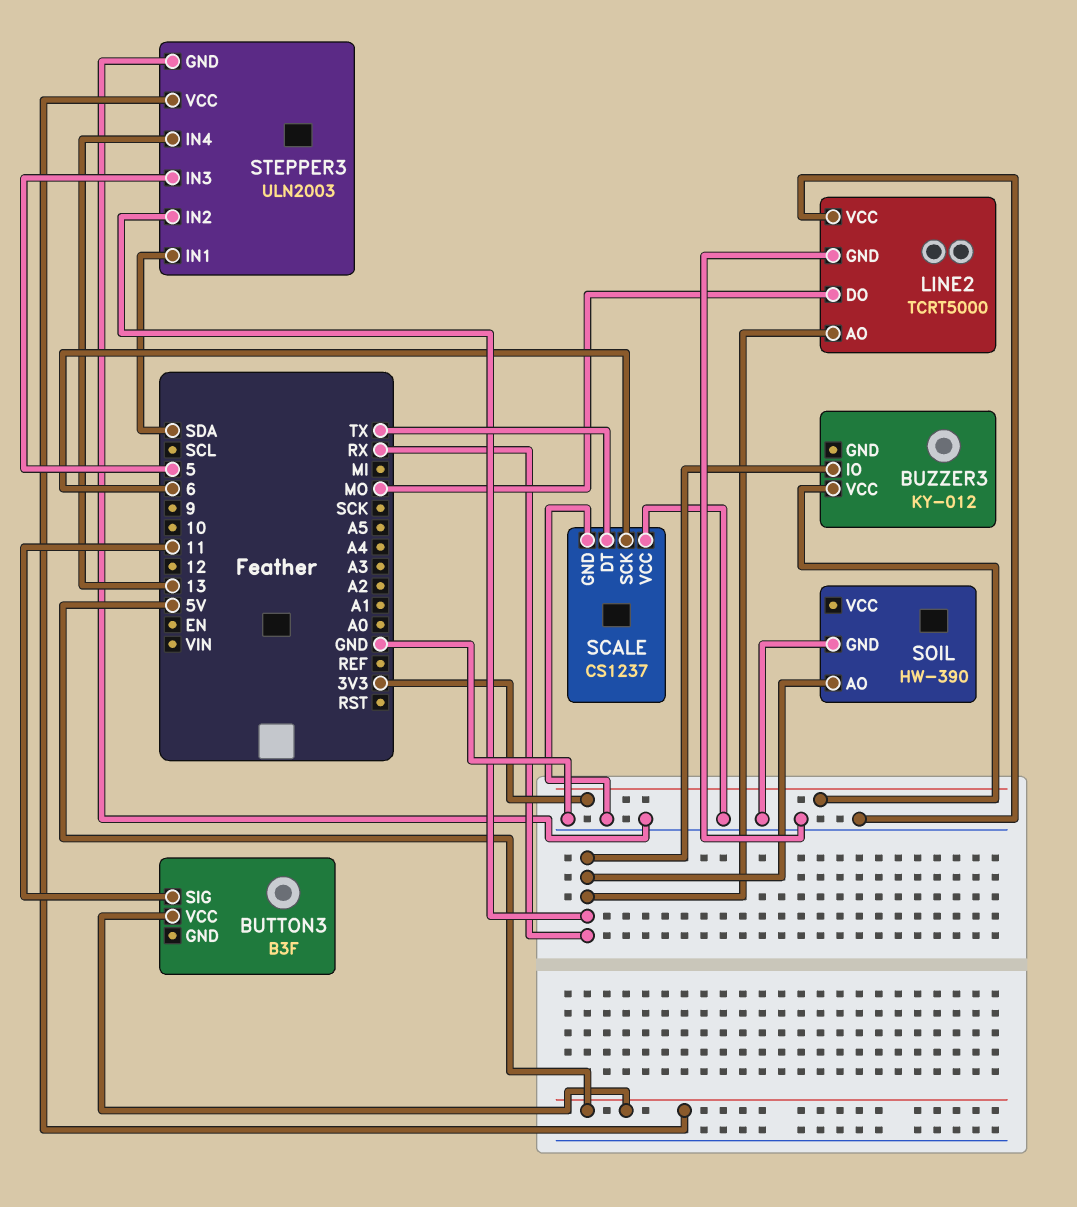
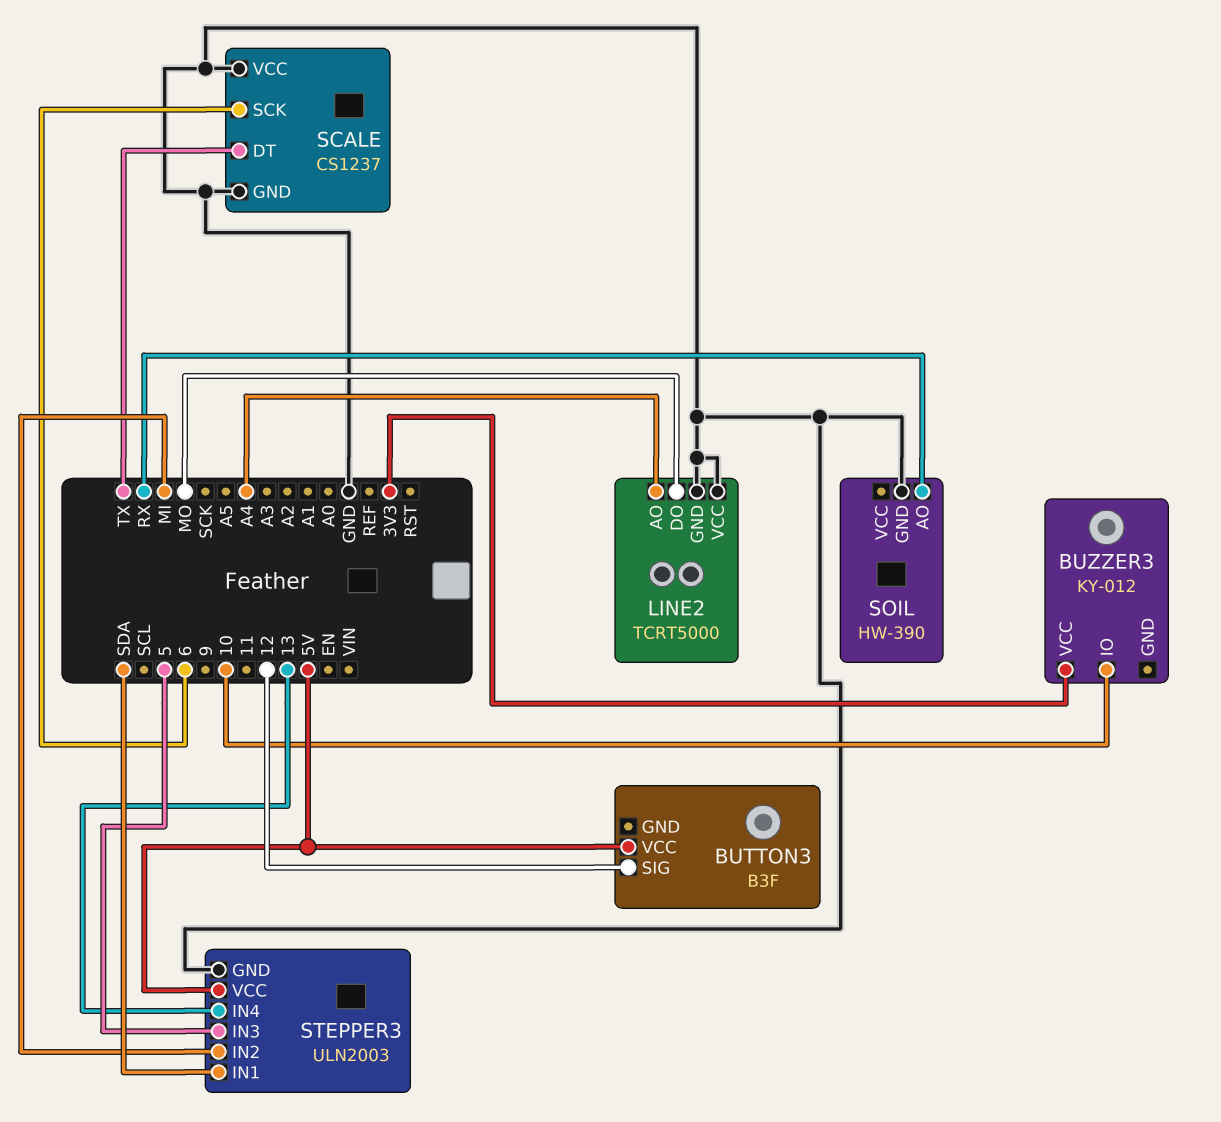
BUTTON3 pin SIG: 11 -> 12
BUZZER3 pin IO: RX -> 10
LINE2 pin AO: RX -> A4
STEPPER3 pin IN2: RX -> MI

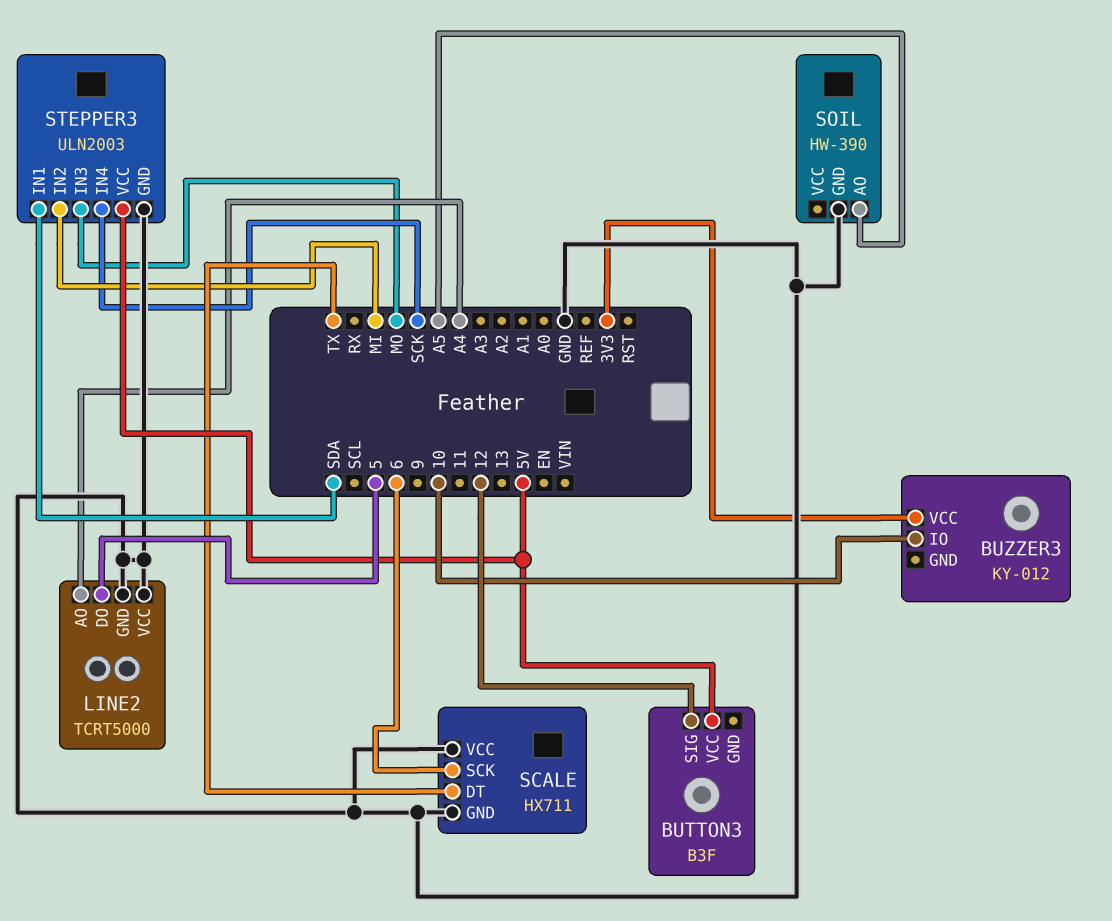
LINE2 pin DO: MO -> 5
SCALE: CS1237 -> HX711
SOIL pin AO: RX -> A5
STEPPER3 pin IN3: 5 -> MO
STEPPER3 pin IN4: 13 -> SCK

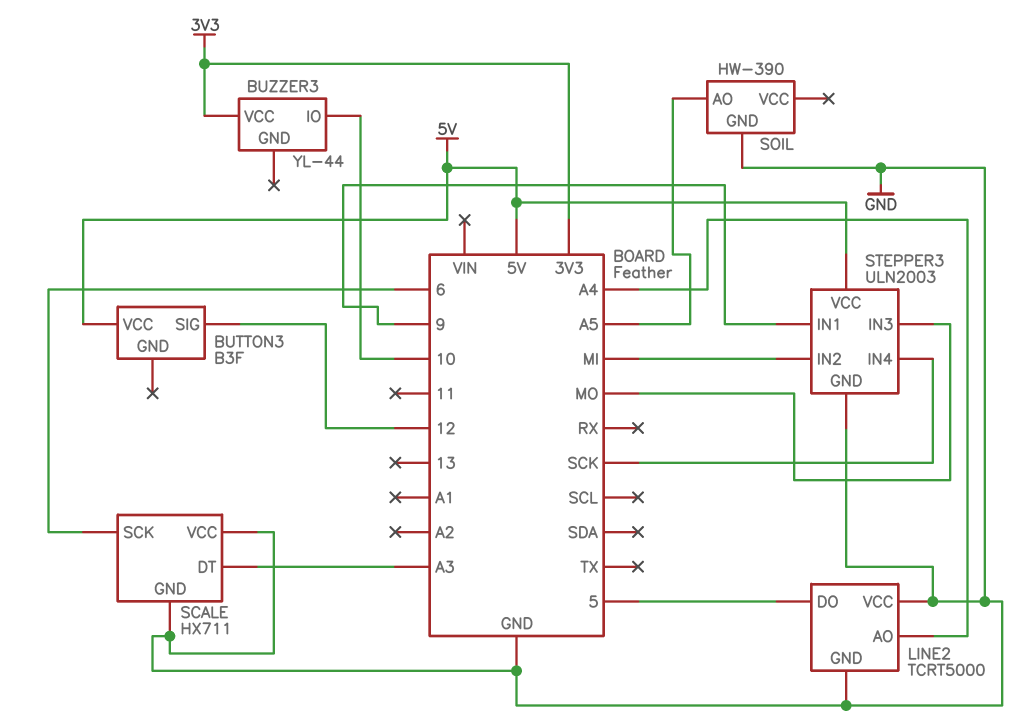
BUZZER3: KY-012 -> YL-44
SCALE pin DT: TX -> A3
STEPPER3 pin IN1: SDA -> 9

